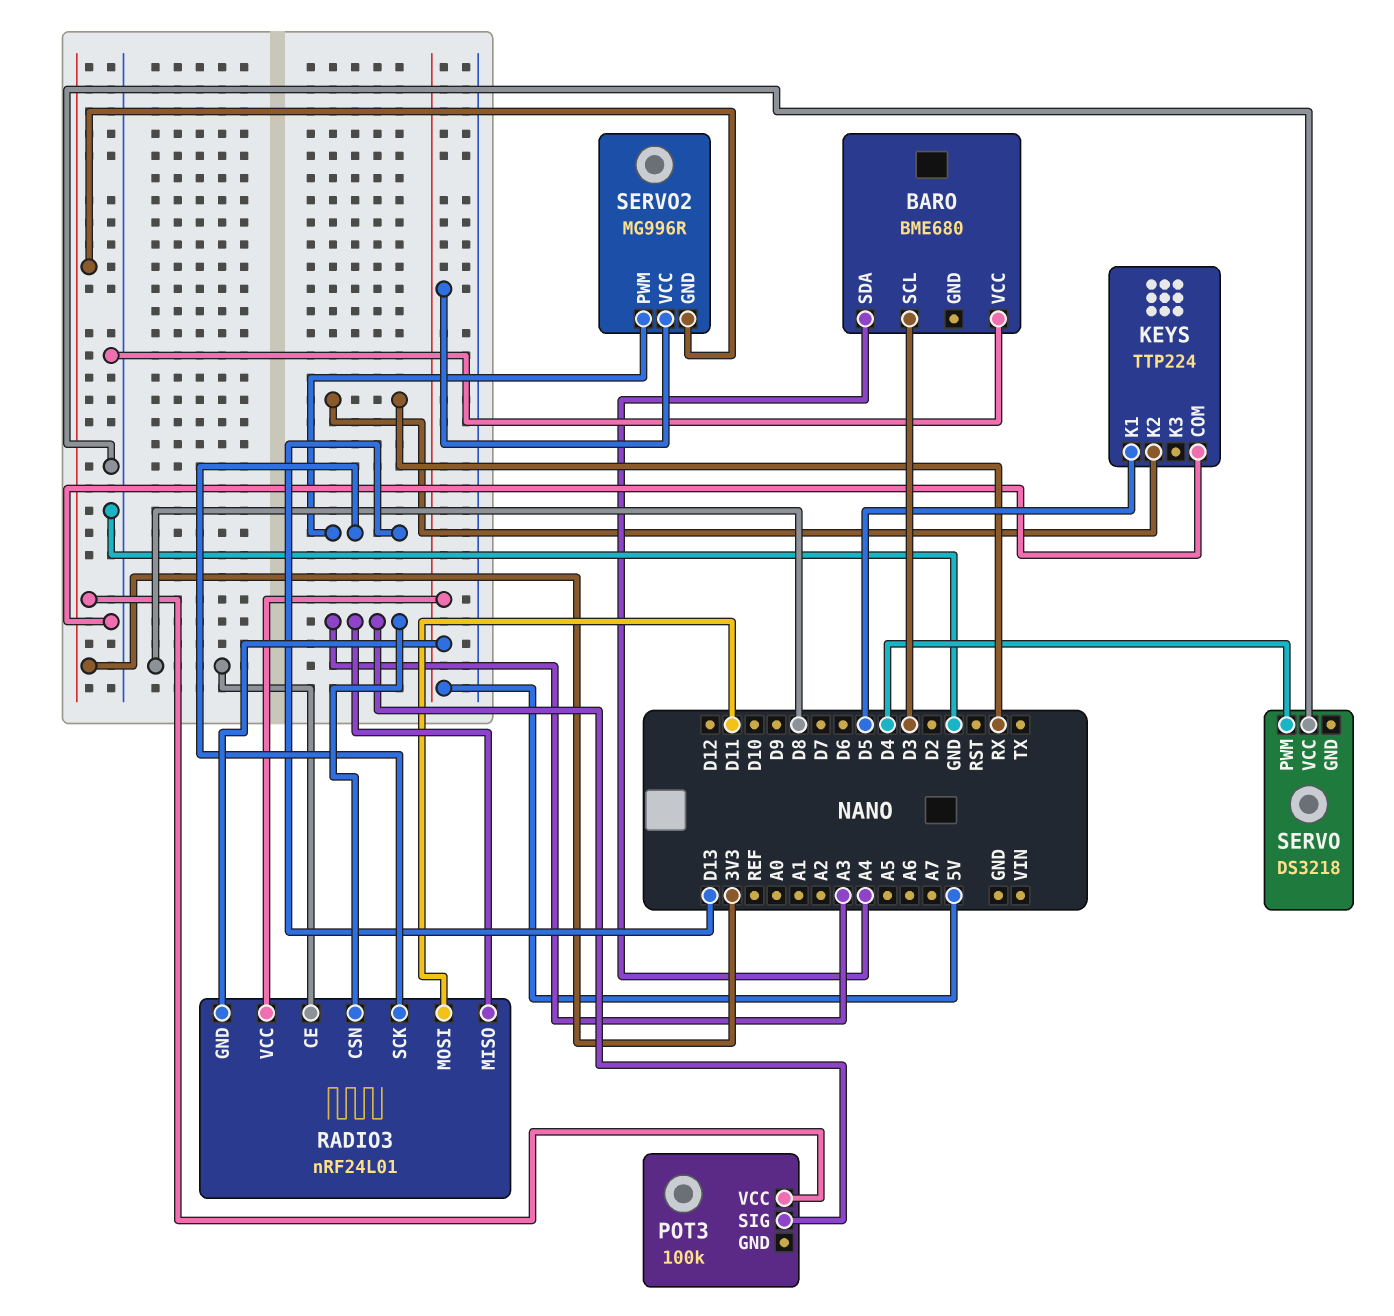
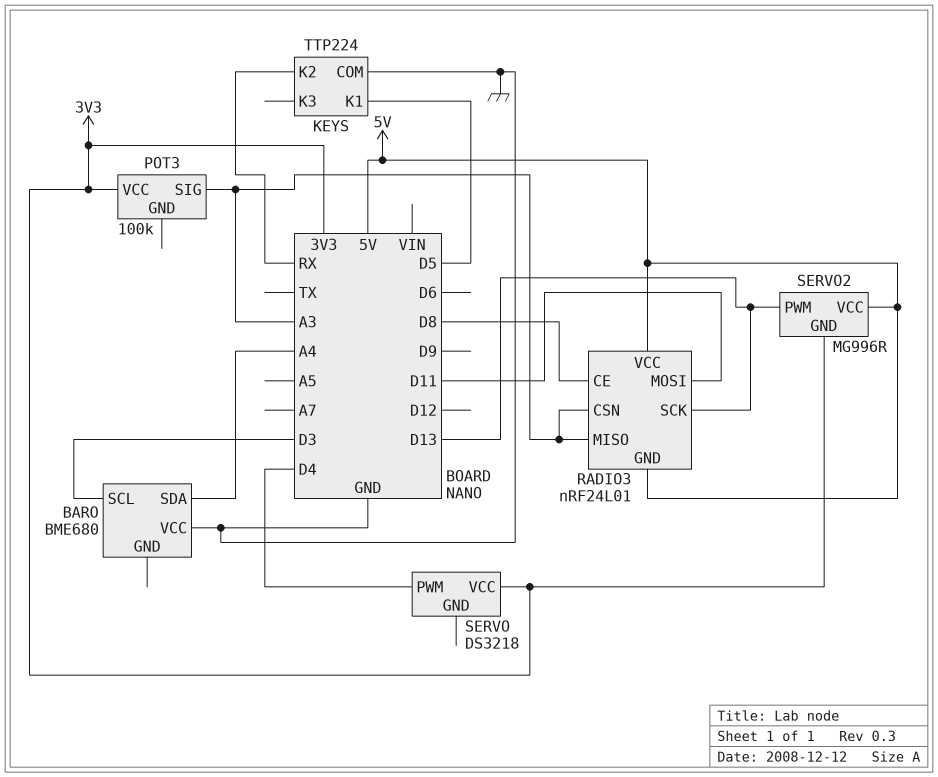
SERVO pin VCC: GND -> 3V3

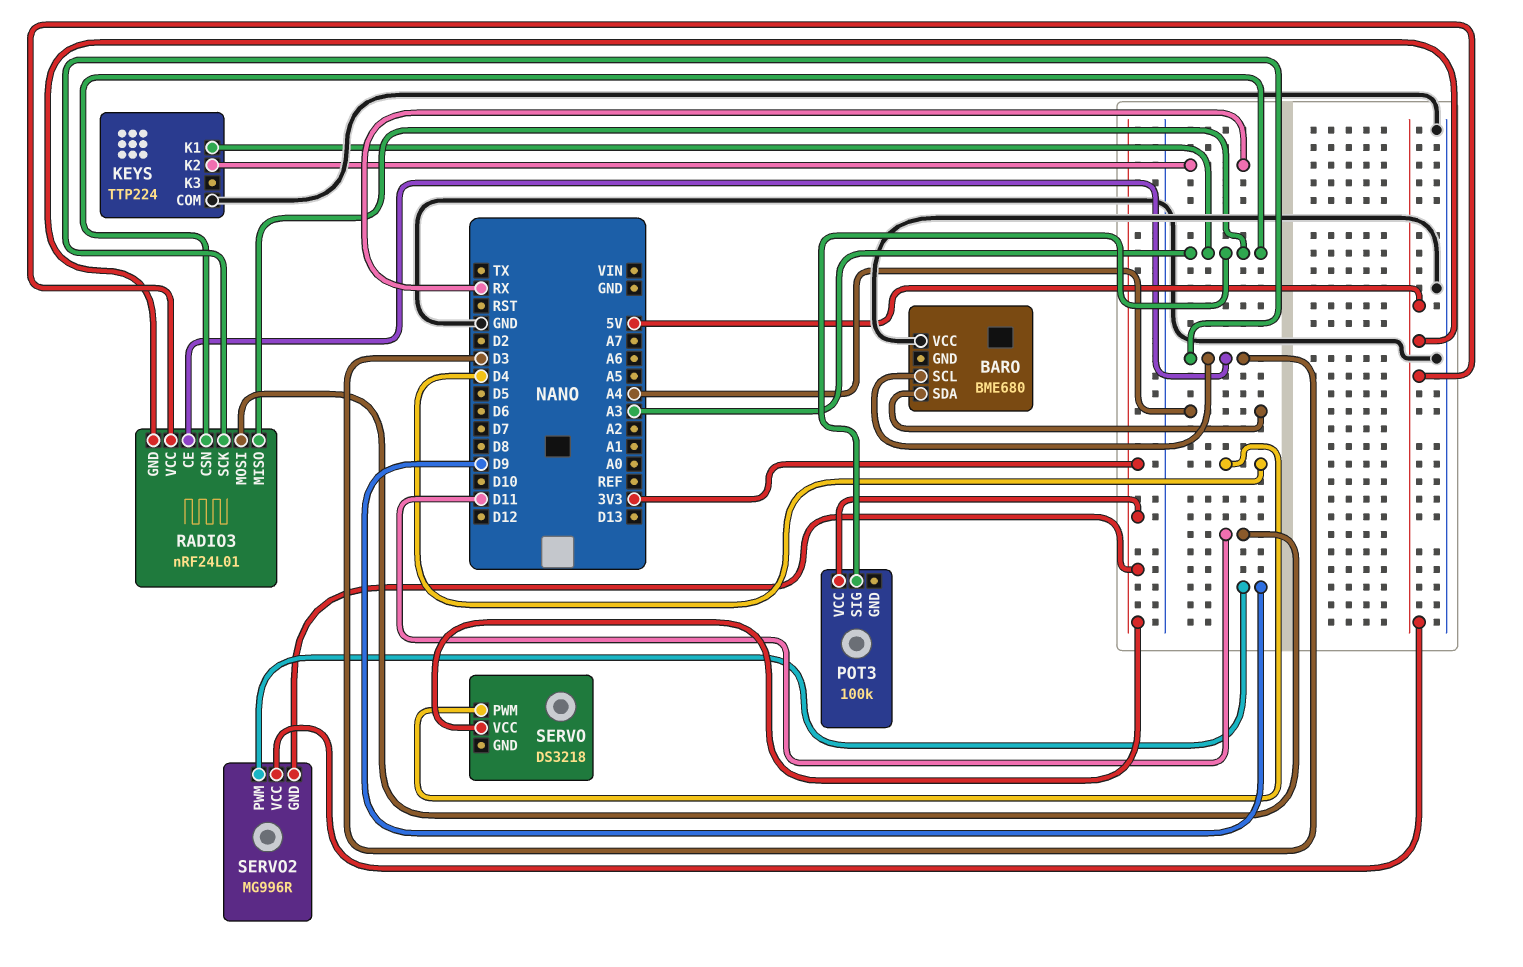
KEYS pin K1: D5 -> A3
RADIO3 pin CE: D8 -> D3
RADIO3 pin SCK: D13 -> D3
SERVO2 pin PWM: D13 -> D9

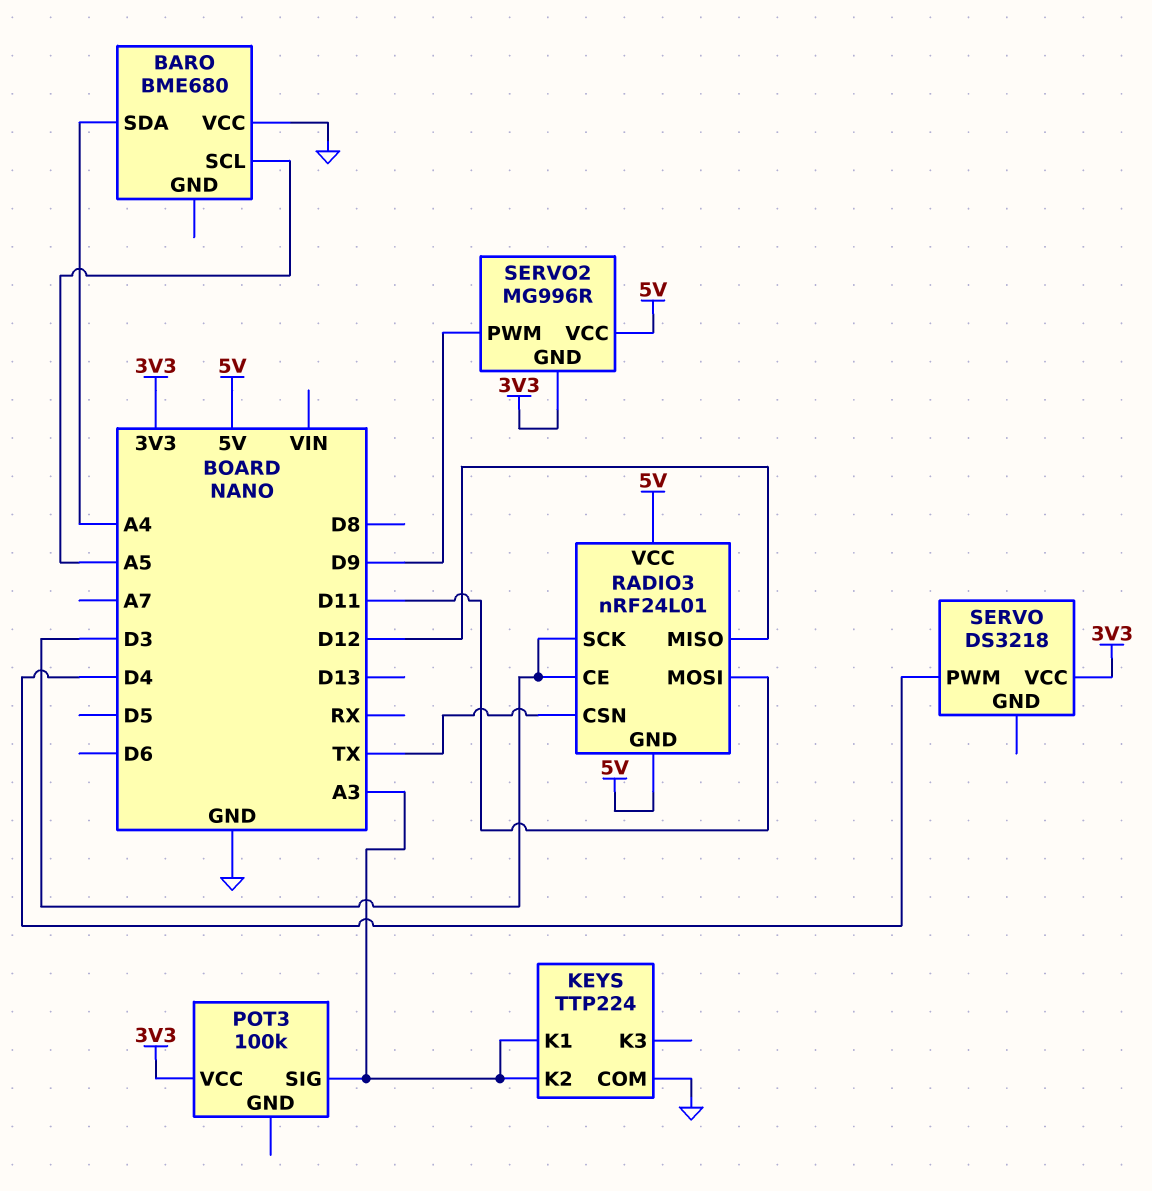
BARO pin SCL: D3 -> A5
KEYS pin K2: RX -> A3
RADIO3 pin CSN: A3 -> TX
RADIO3 pin MISO: A3 -> D12

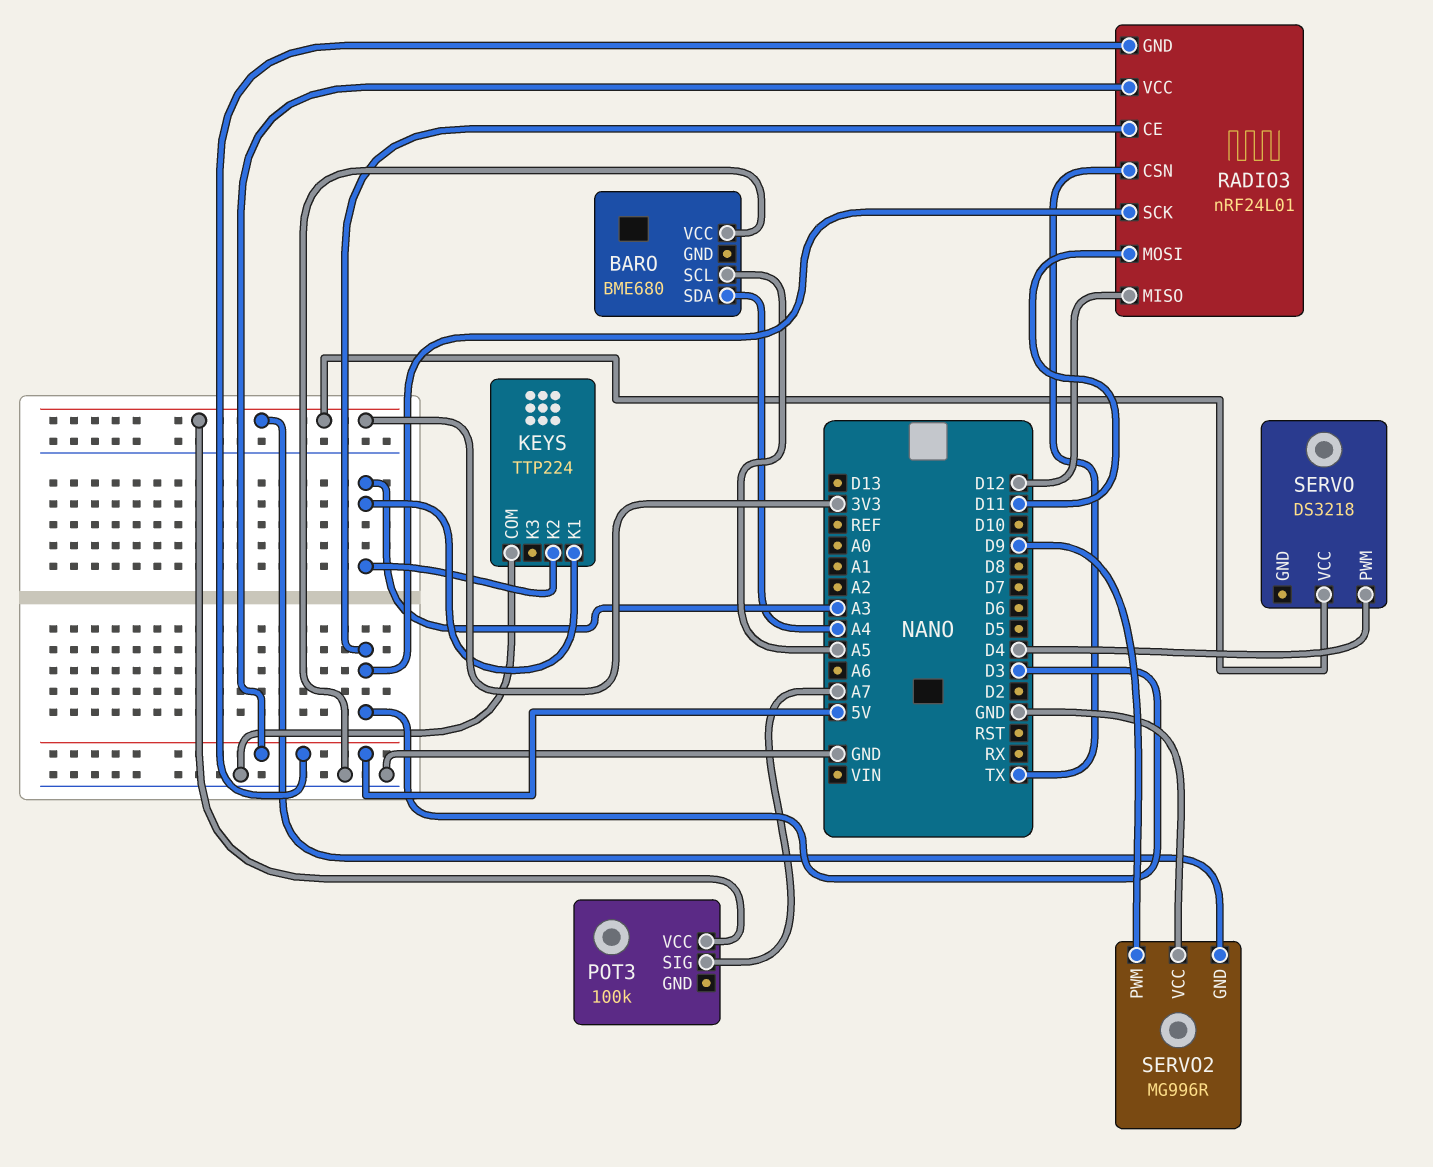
POT3 pin SIG: A3 -> A7
SERVO2 pin VCC: 5V -> GND

